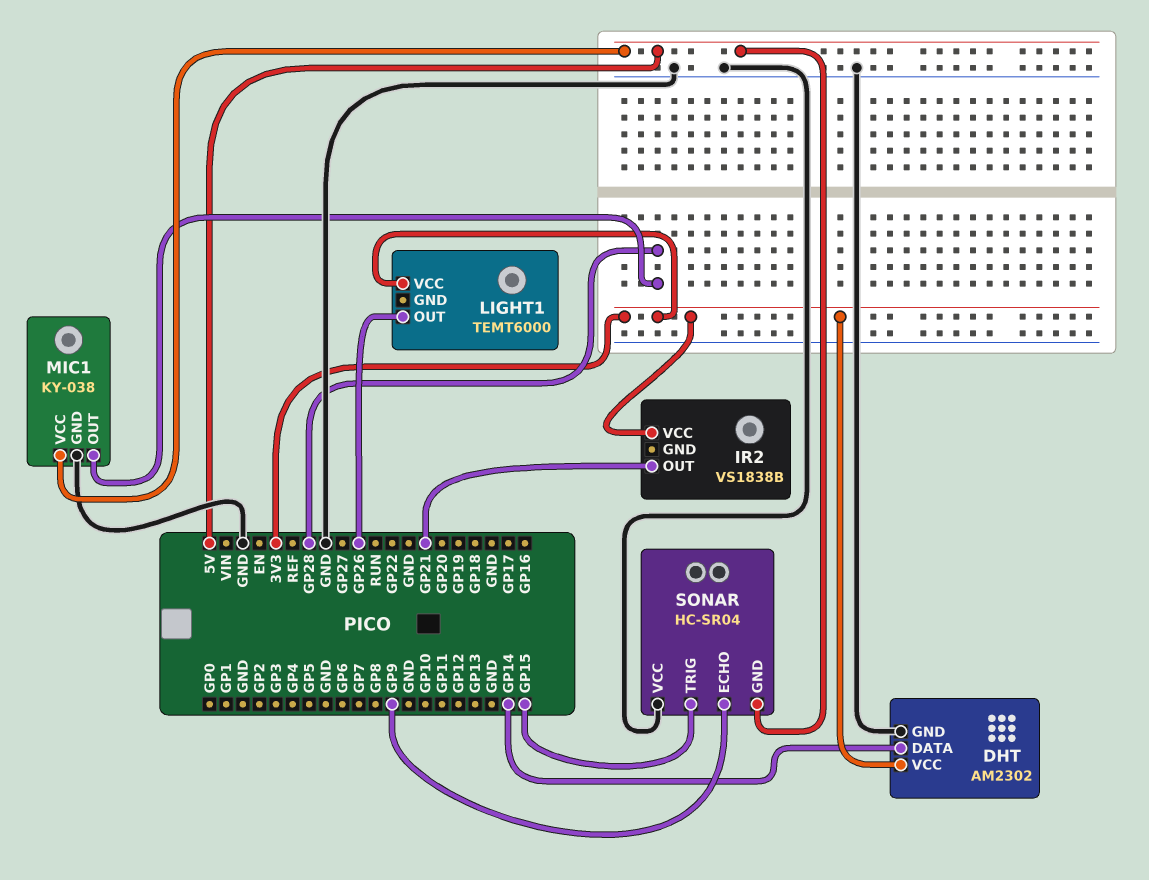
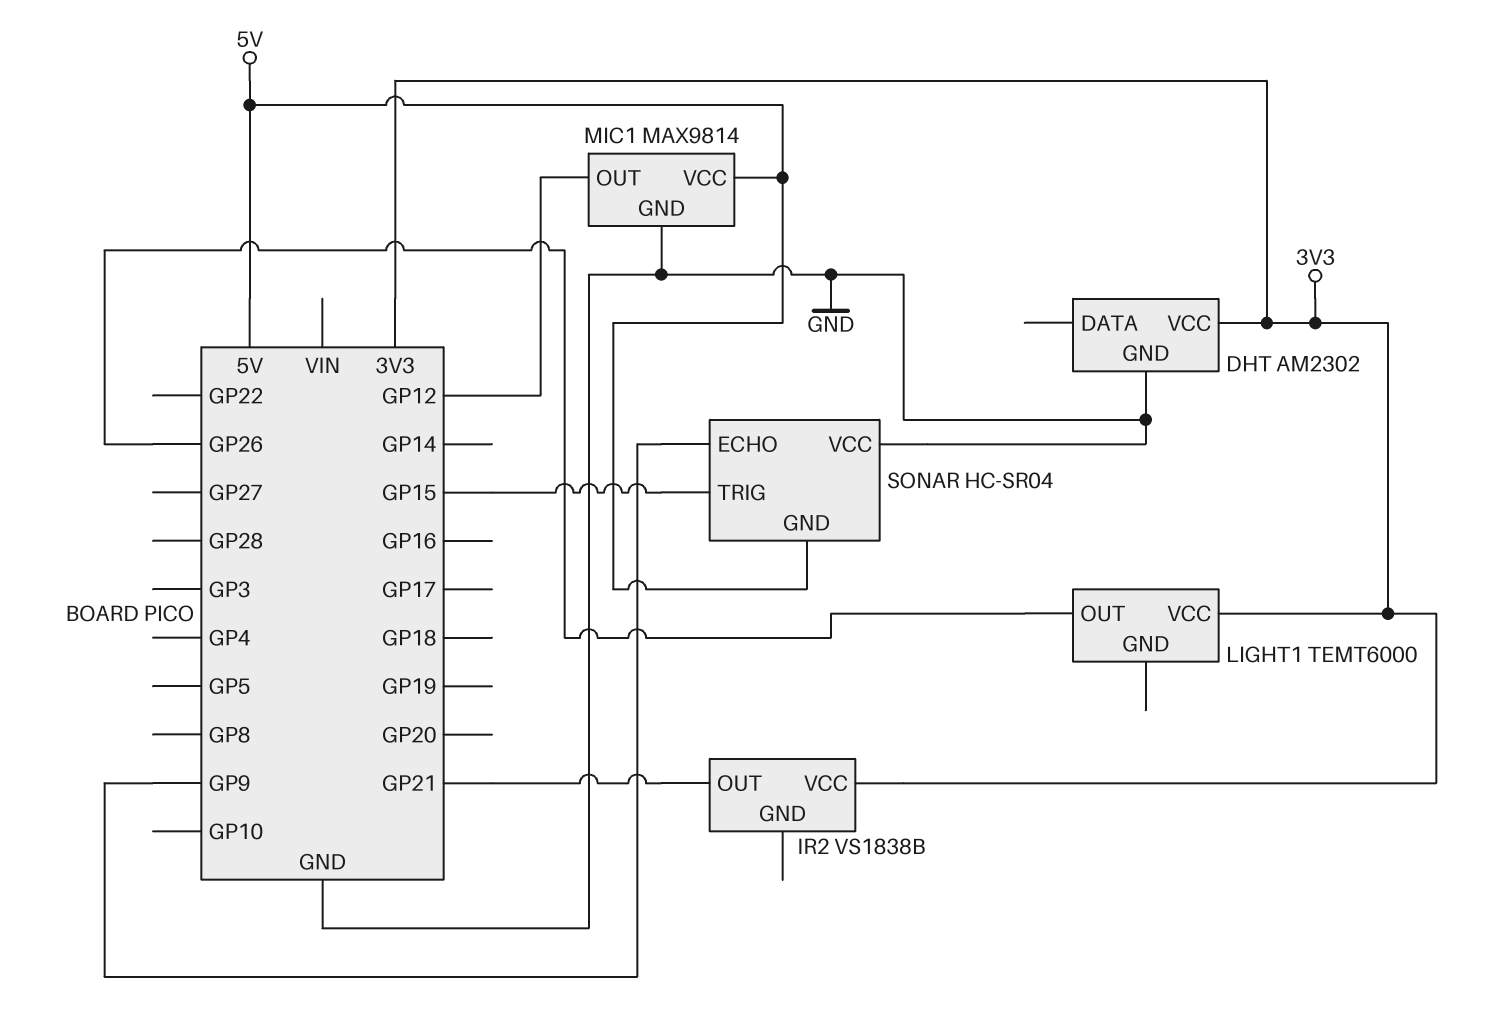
DHT pin DATA: GP14 -> none
MIC1: KY-038 -> MAX9814
MIC1 pin OUT: GP28 -> GP12

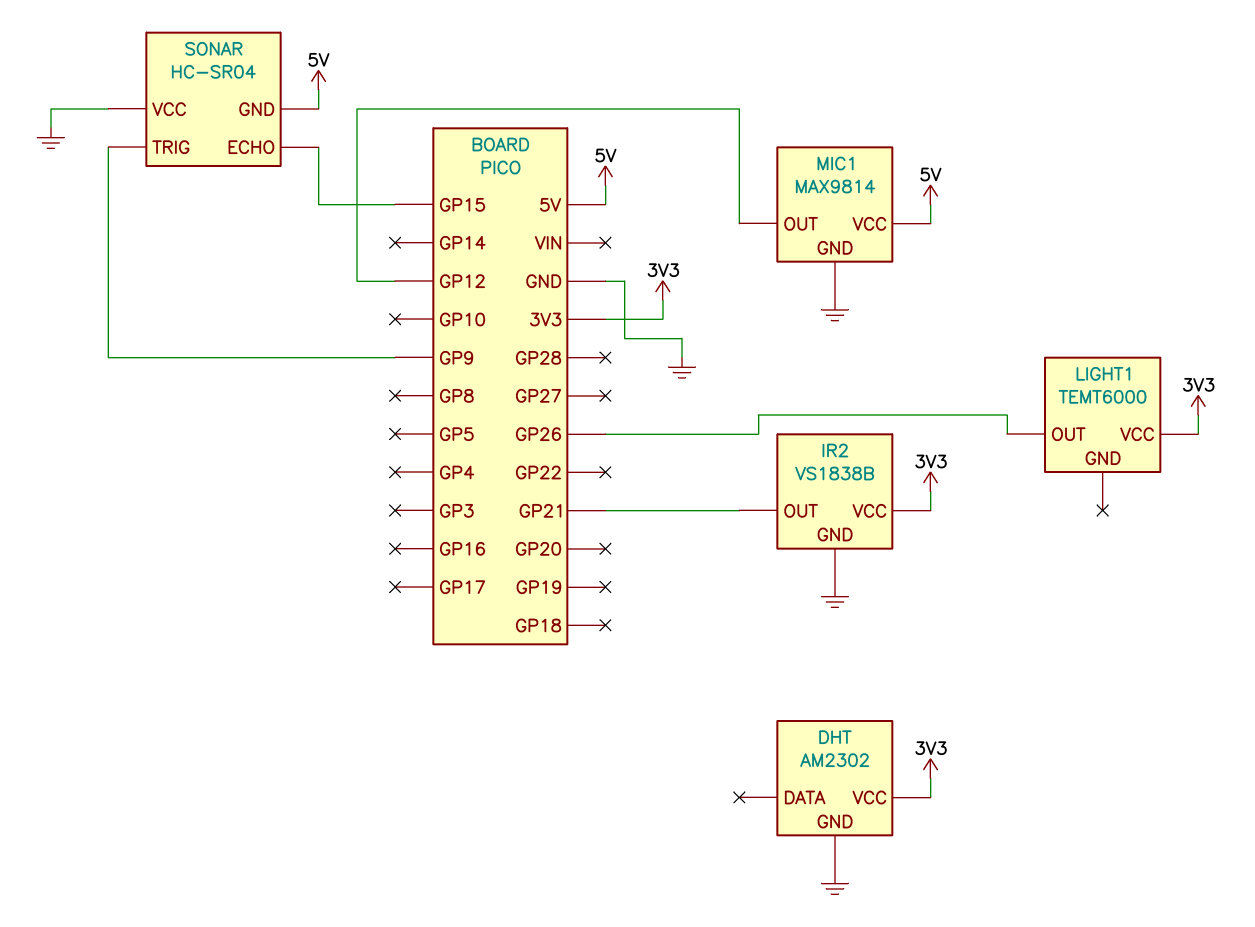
IR2 pin GND: none -> GND
SONAR pin ECHO: GP9 -> GP15
SONAR pin TRIG: GP15 -> GP9

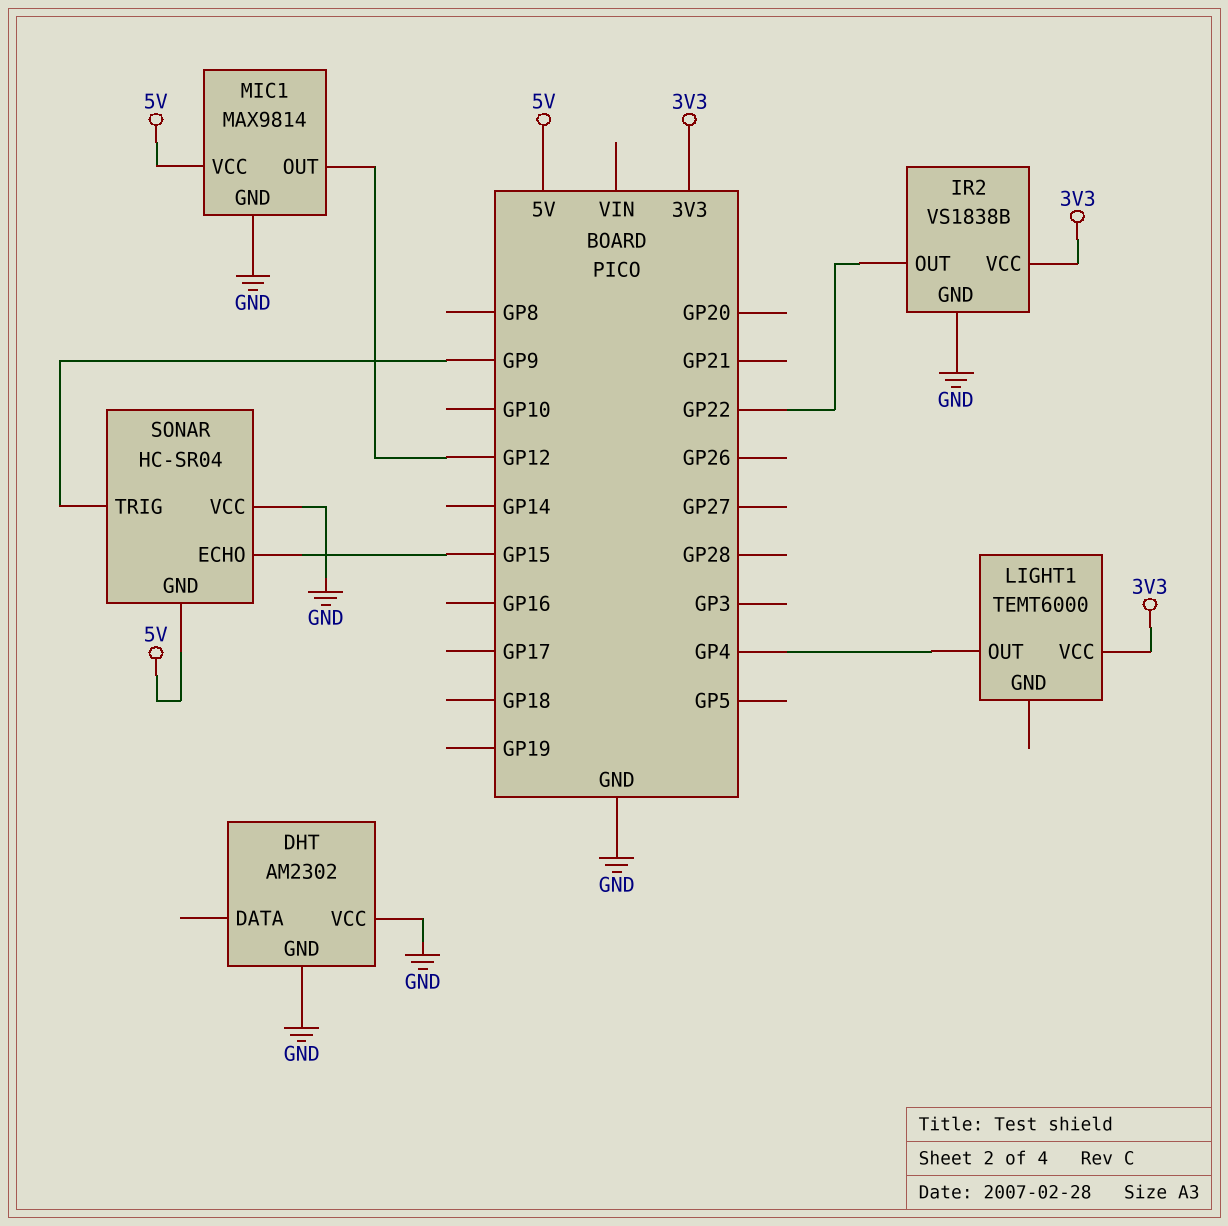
DHT pin VCC: 3V3 -> GND
IR2 pin OUT: GP21 -> GP22
LIGHT1 pin OUT: GP26 -> GP4

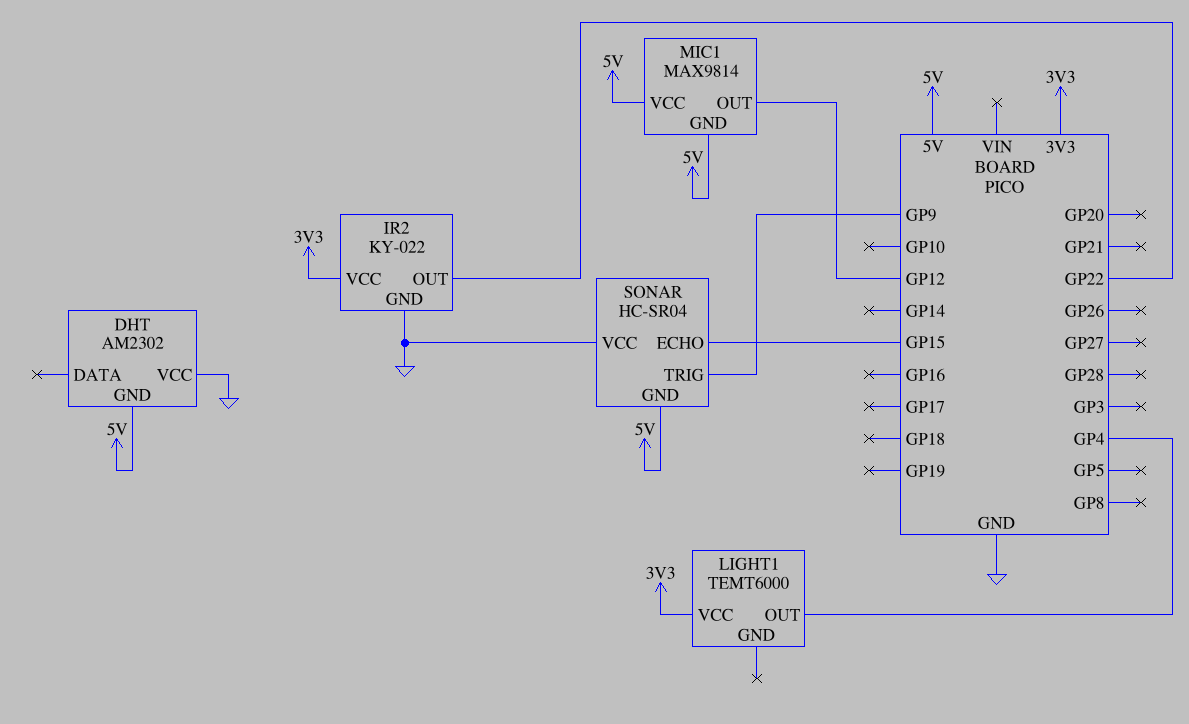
DHT pin GND: GND -> 5V
IR2: VS1838B -> KY-022
MIC1 pin GND: GND -> 5V

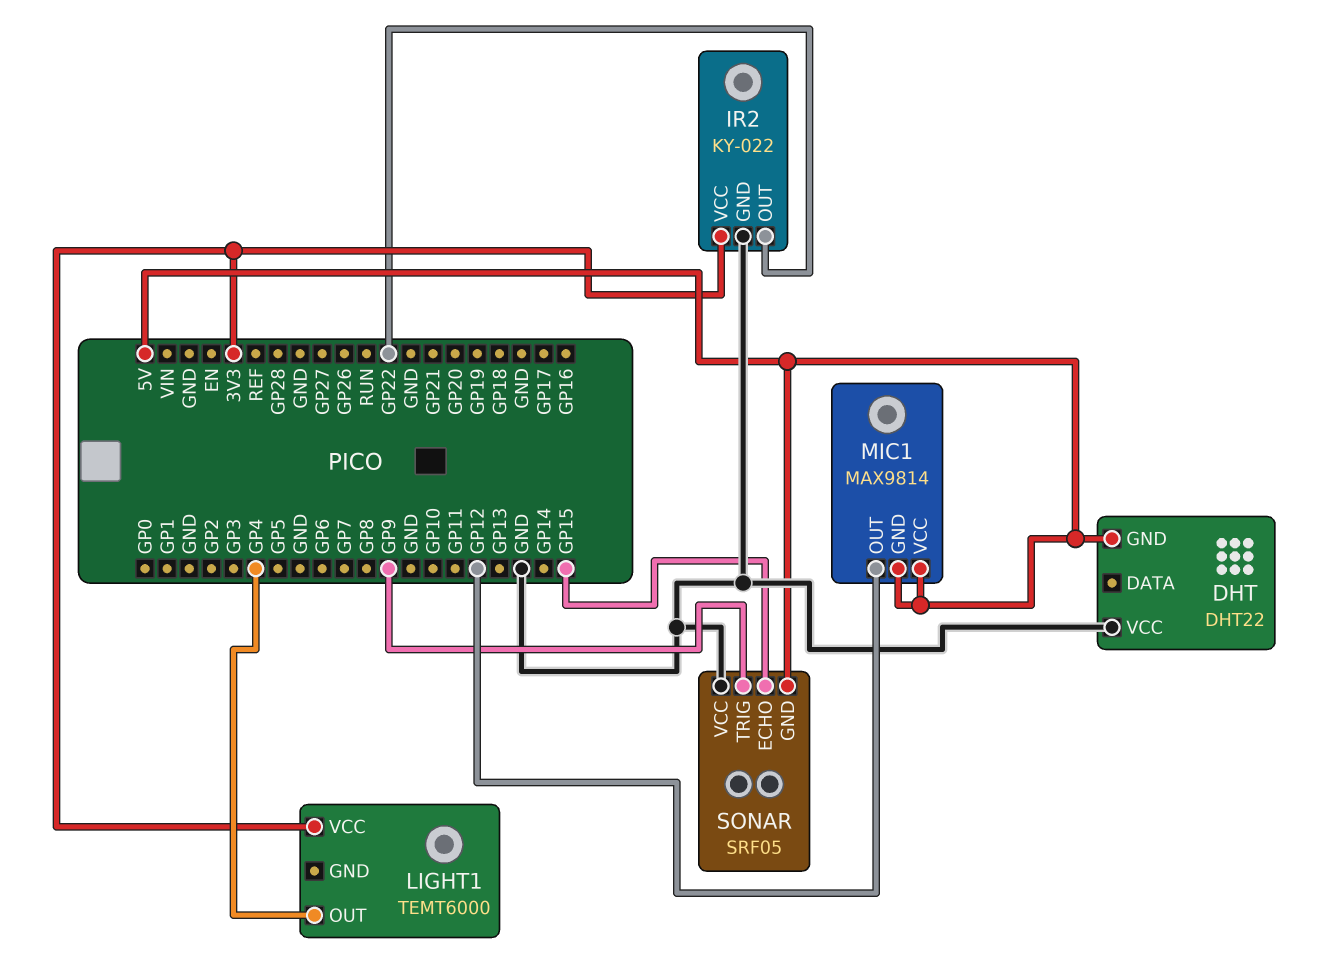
DHT: AM2302 -> DHT22
SONAR: HC-SR04 -> SRF05

